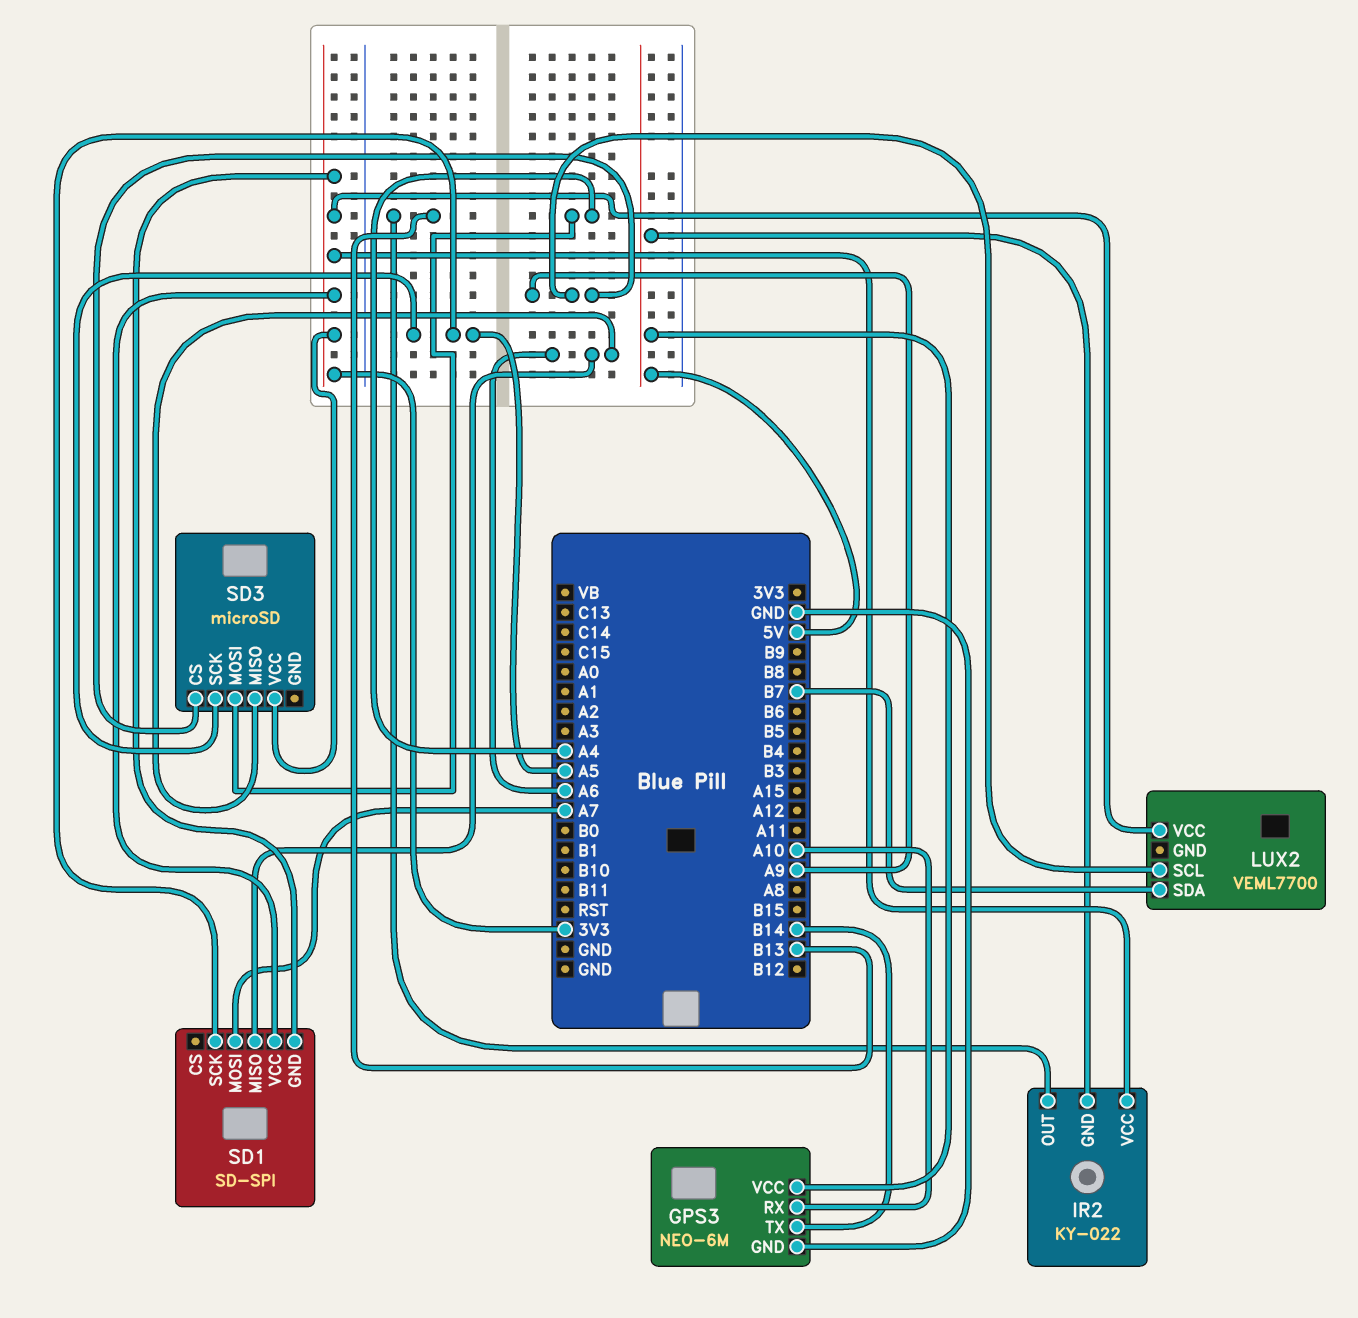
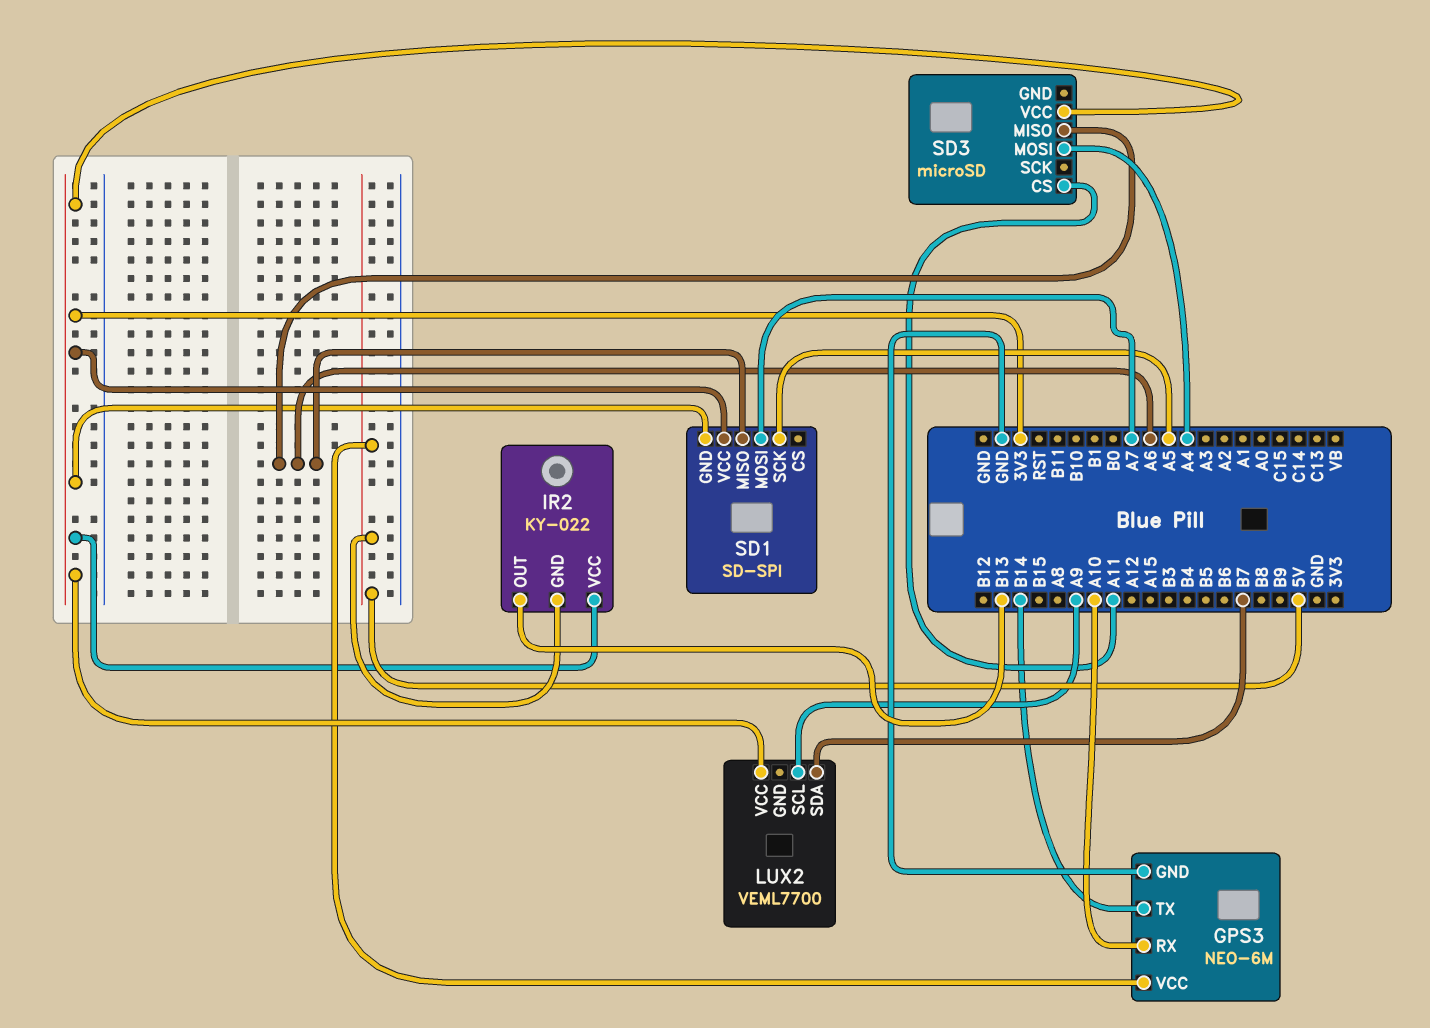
SD3 pin CS: A9 -> A11
SD3 pin SCK: A5 -> none

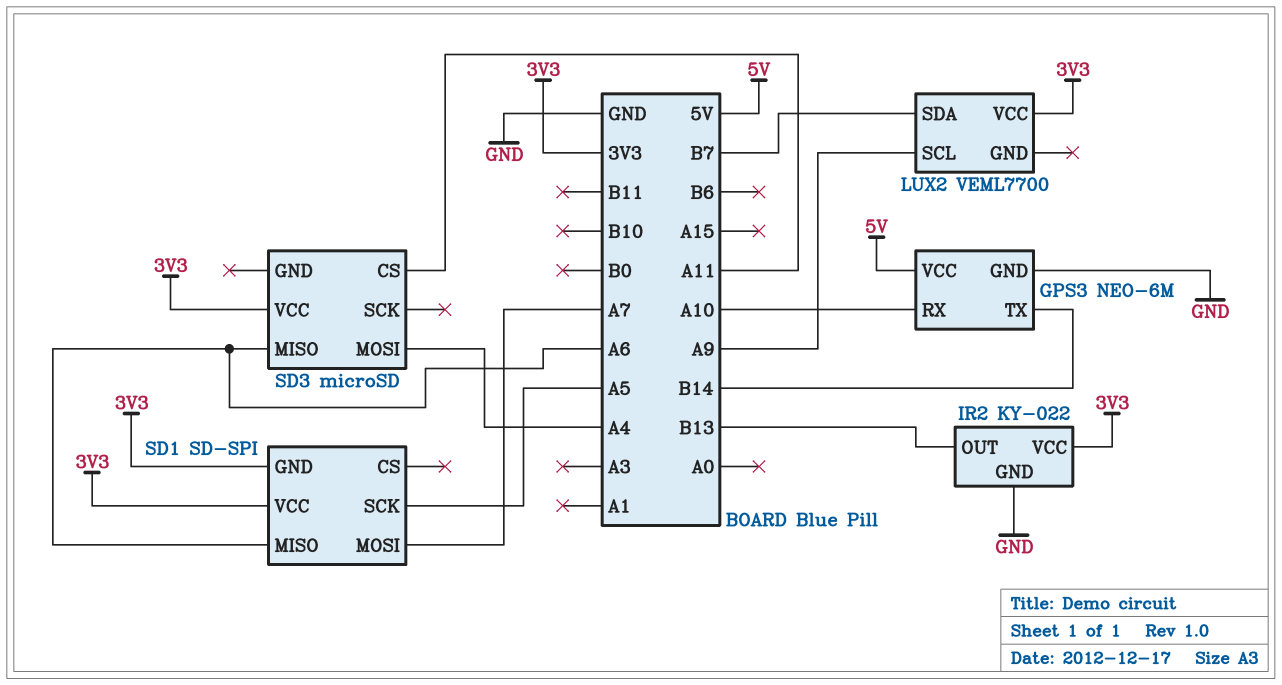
IR2 pin GND: 5V -> GND

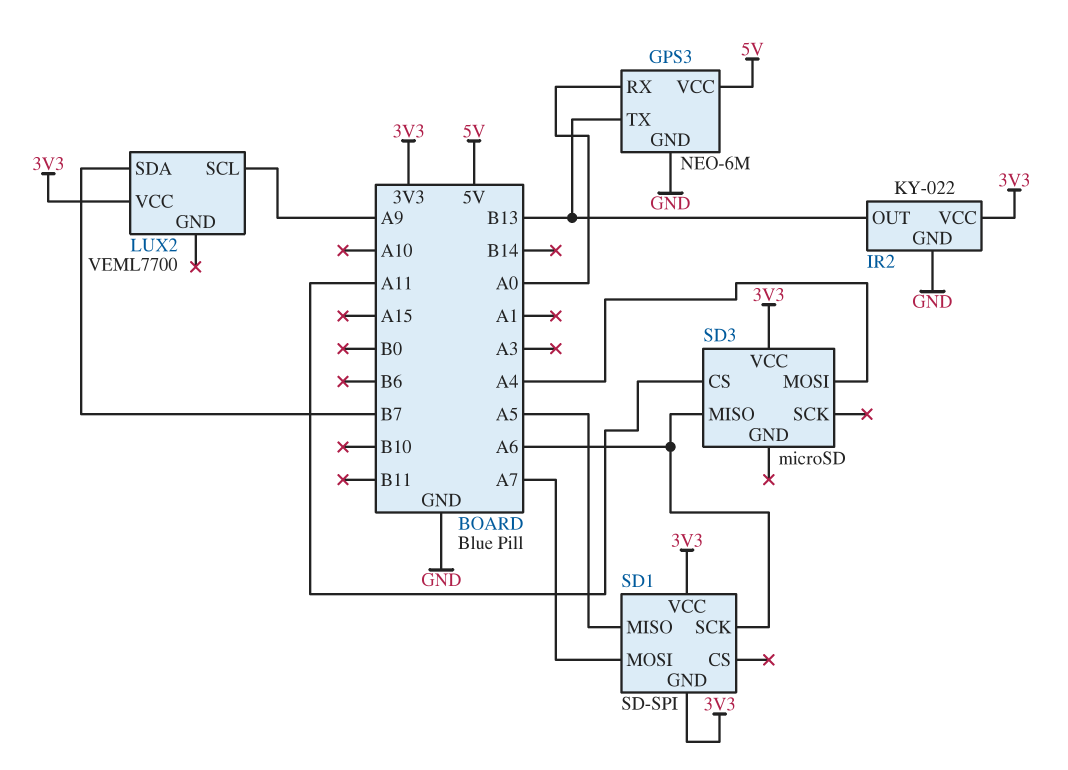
GPS3 pin RX: A10 -> A0
GPS3 pin TX: B14 -> B13
SD1 pin MISO: A6 -> A5
SD1 pin SCK: A5 -> A6

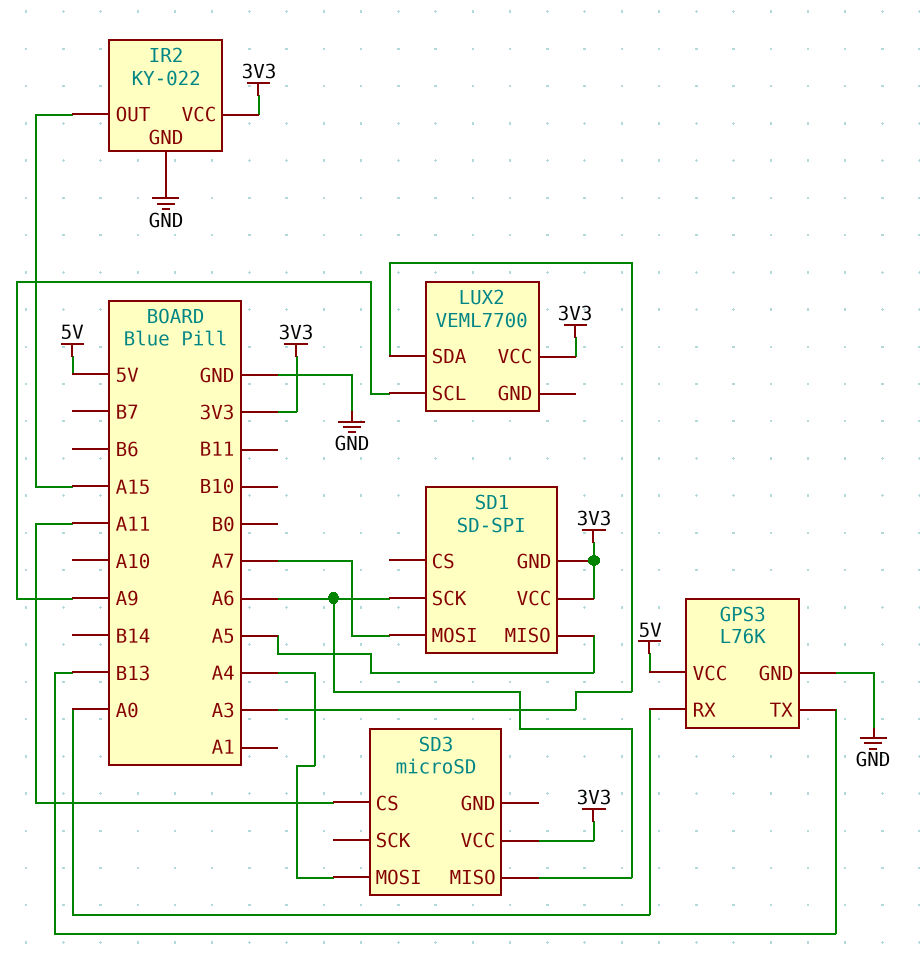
GPS3: NEO-6M -> L76K
IR2 pin OUT: B13 -> A15
LUX2 pin SDA: B7 -> A3

